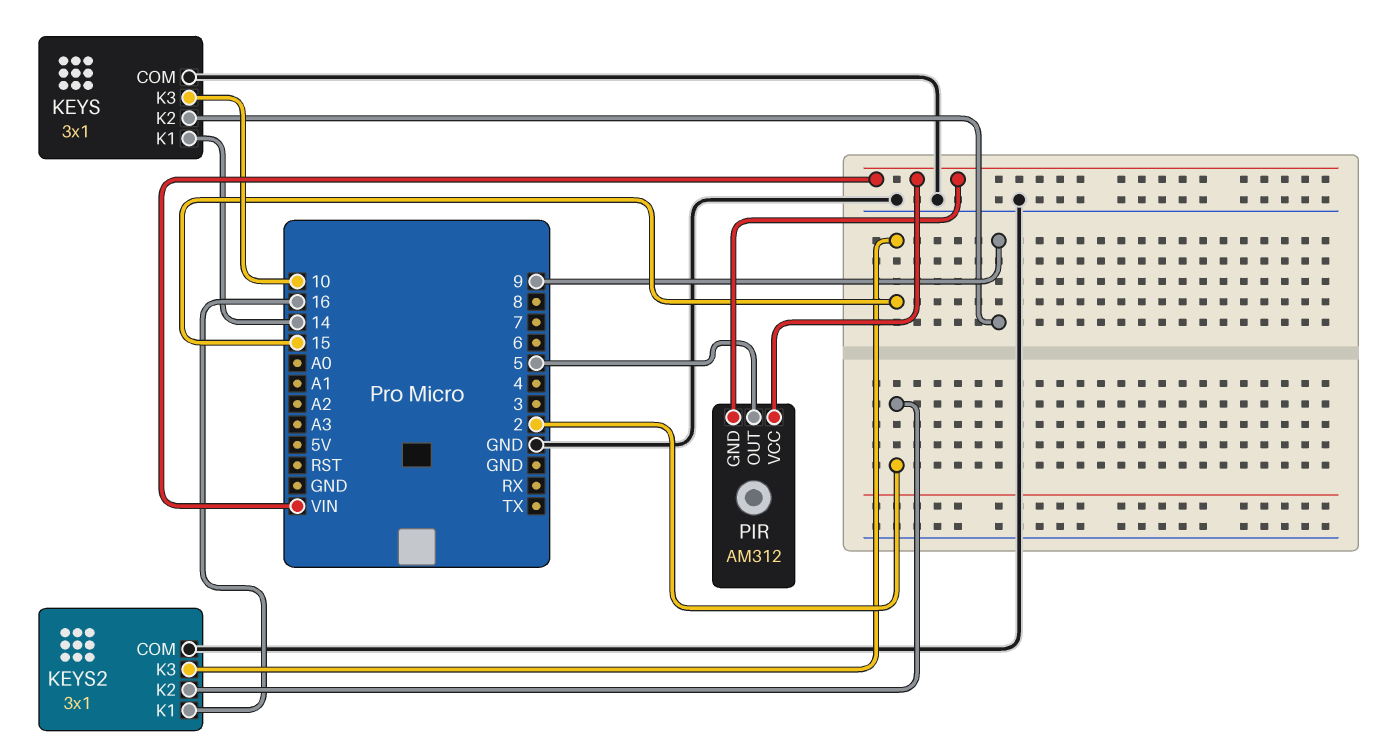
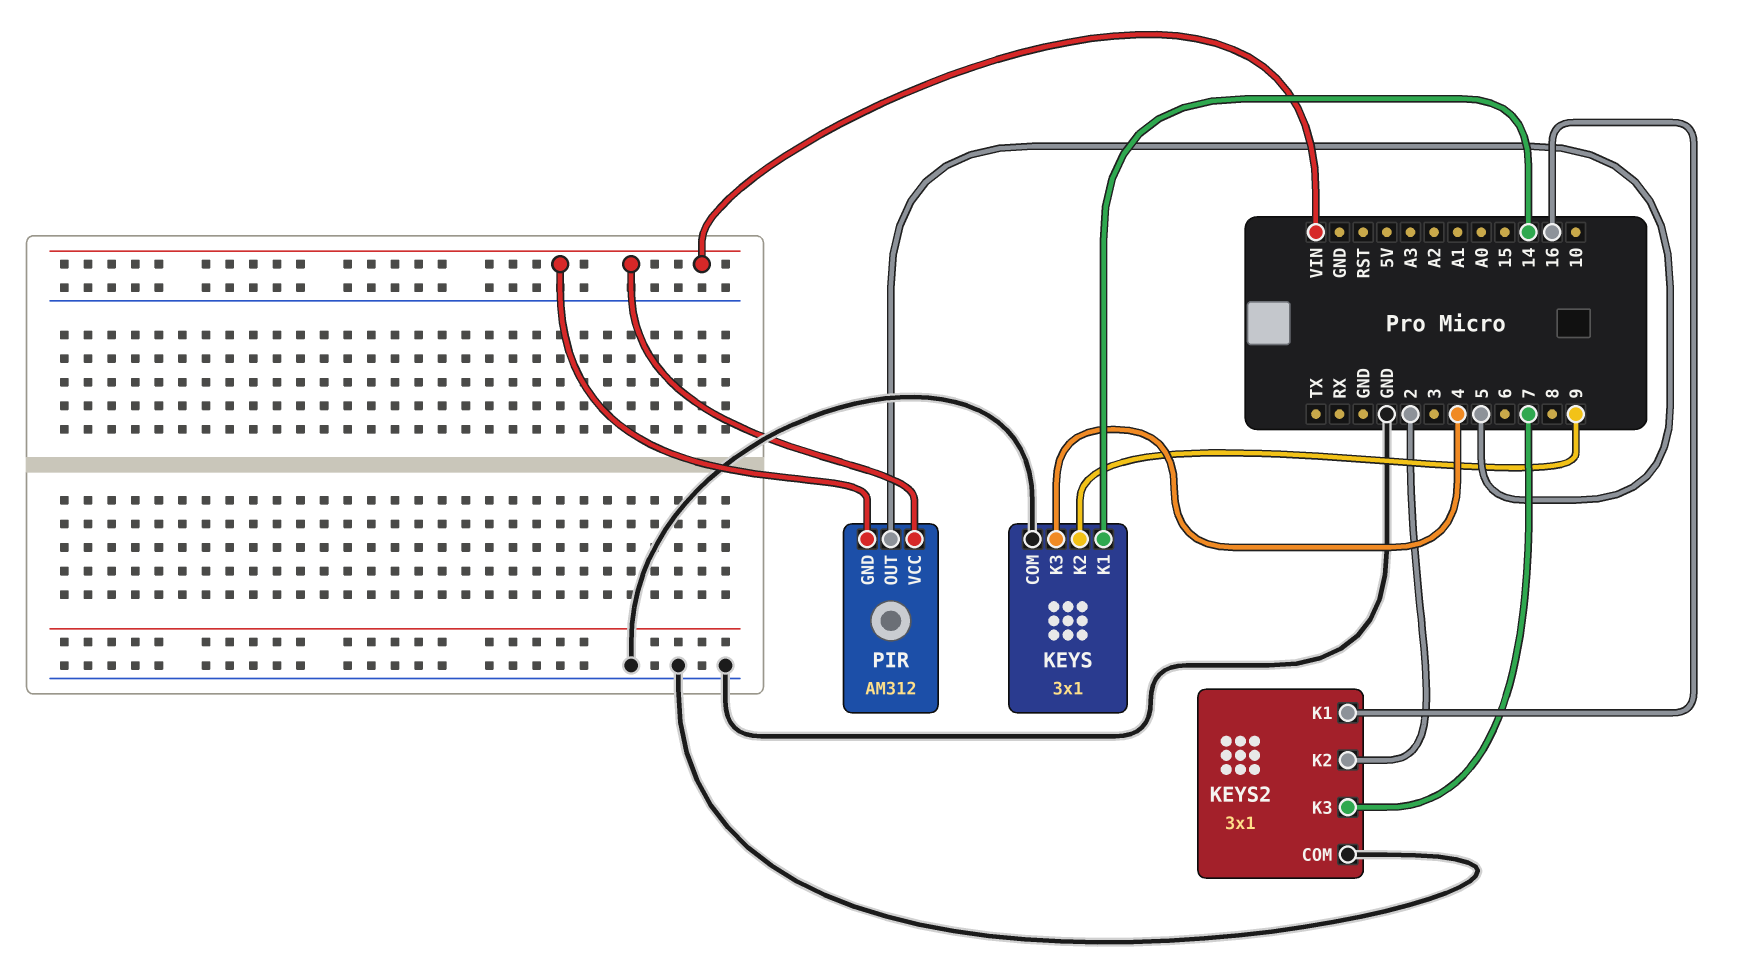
KEYS pin K3: 10 -> 4
KEYS2 pin K3: 15 -> 7

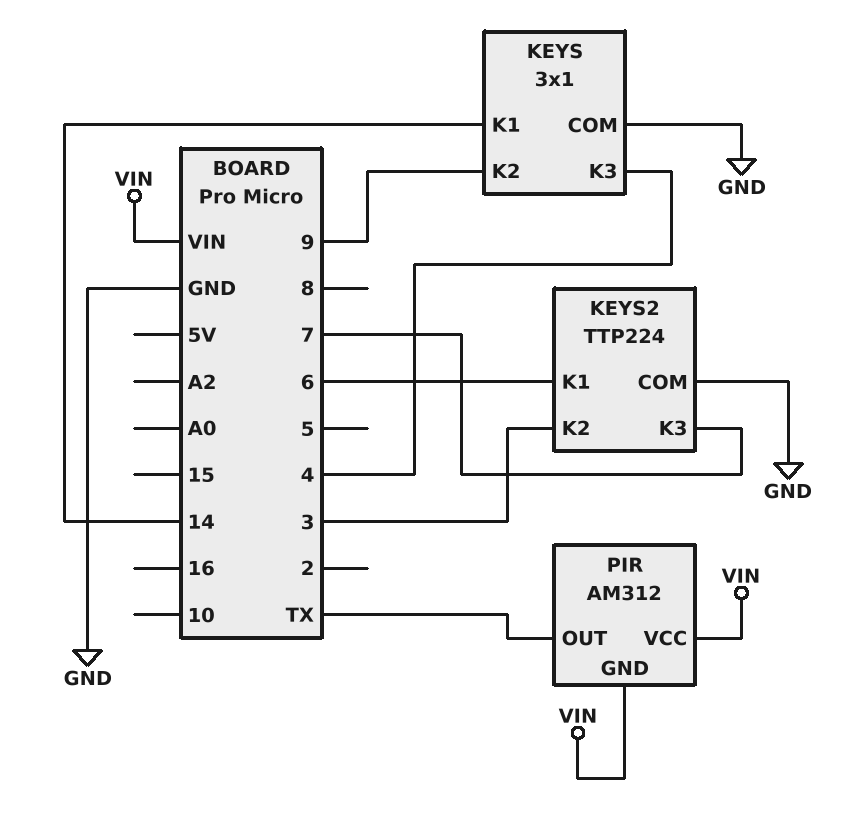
KEYS2: 3x1 -> TTP224
KEYS2 pin K1: 16 -> 6
KEYS2 pin K2: 2 -> 3
PIR pin OUT: 5 -> TX

